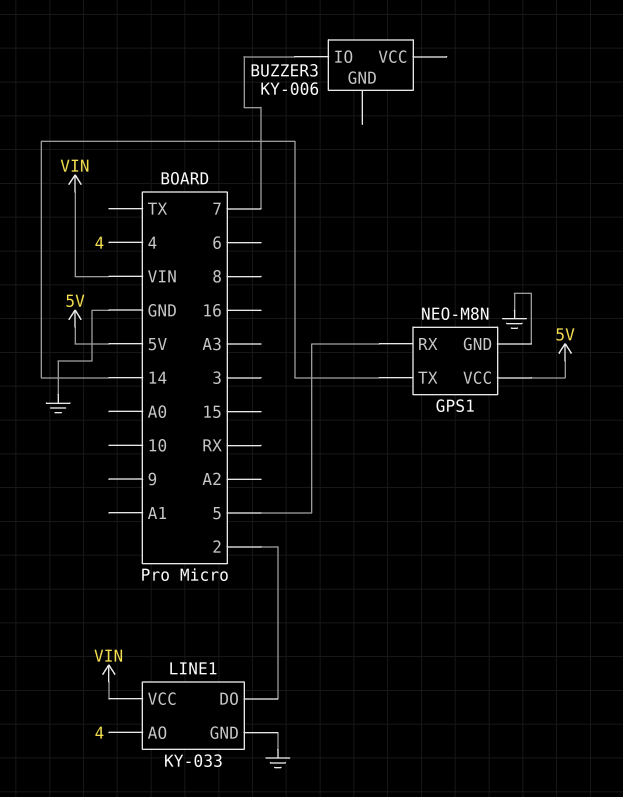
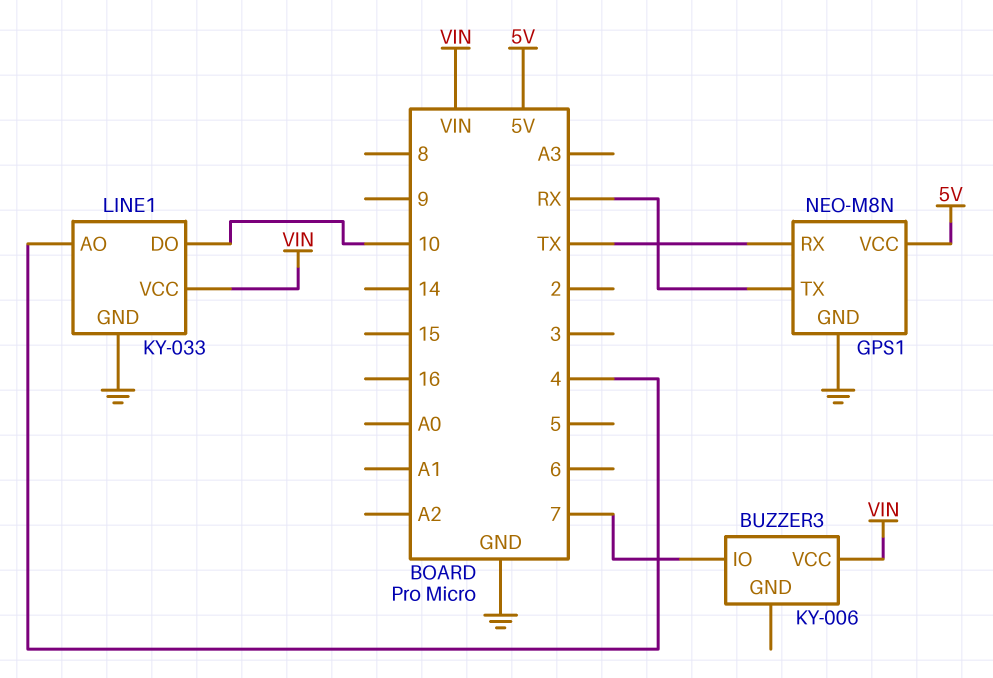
BUZZER3 pin VCC: none -> VIN
GPS1 pin RX: 5 -> TX
GPS1 pin TX: 14 -> RX
LINE1 pin DO: 2 -> 10

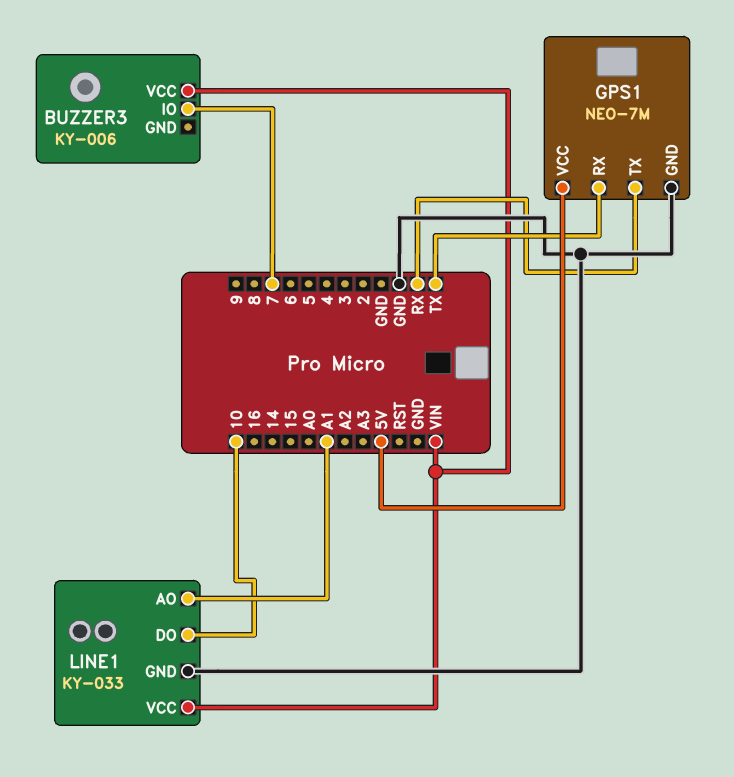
GPS1: NEO-M8N -> NEO-7M
LINE1 pin AO: 4 -> A1

